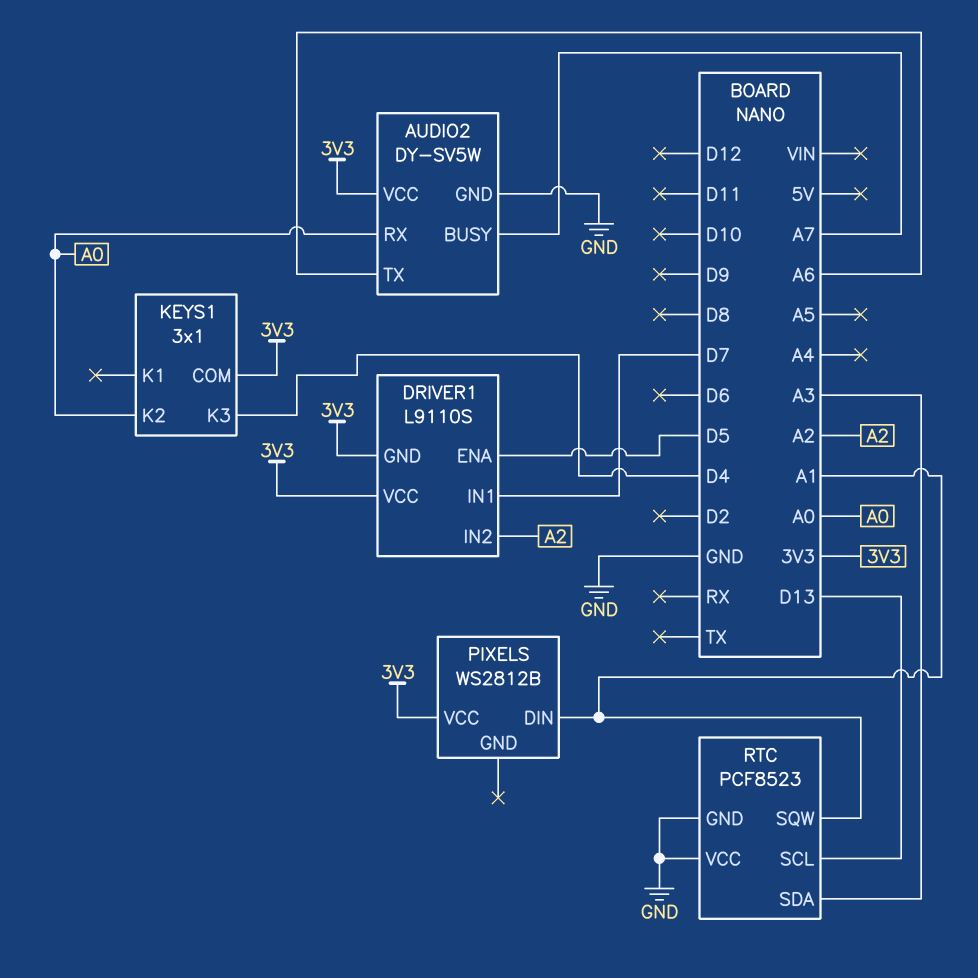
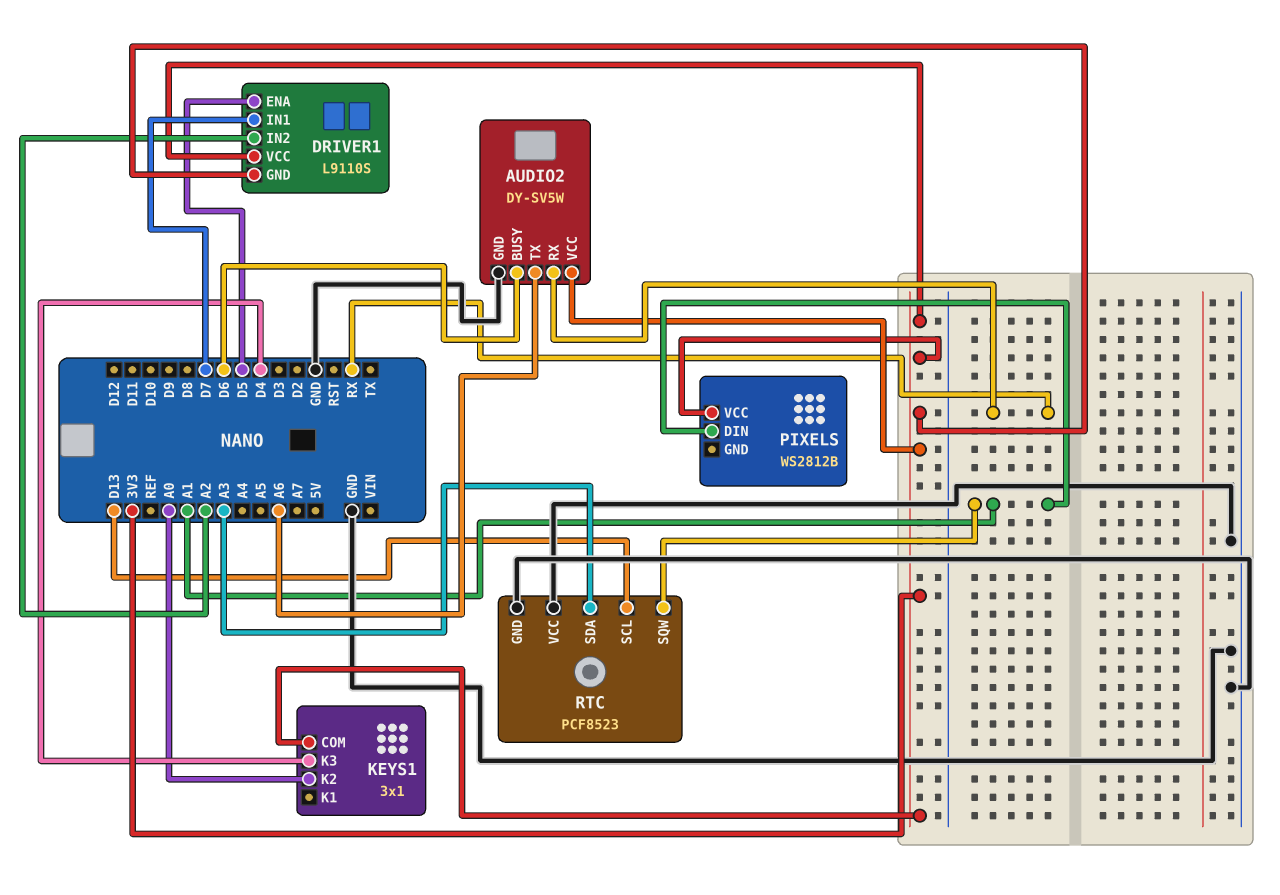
AUDIO2 pin BUSY: A7 -> D6
AUDIO2 pin RX: A0 -> RX

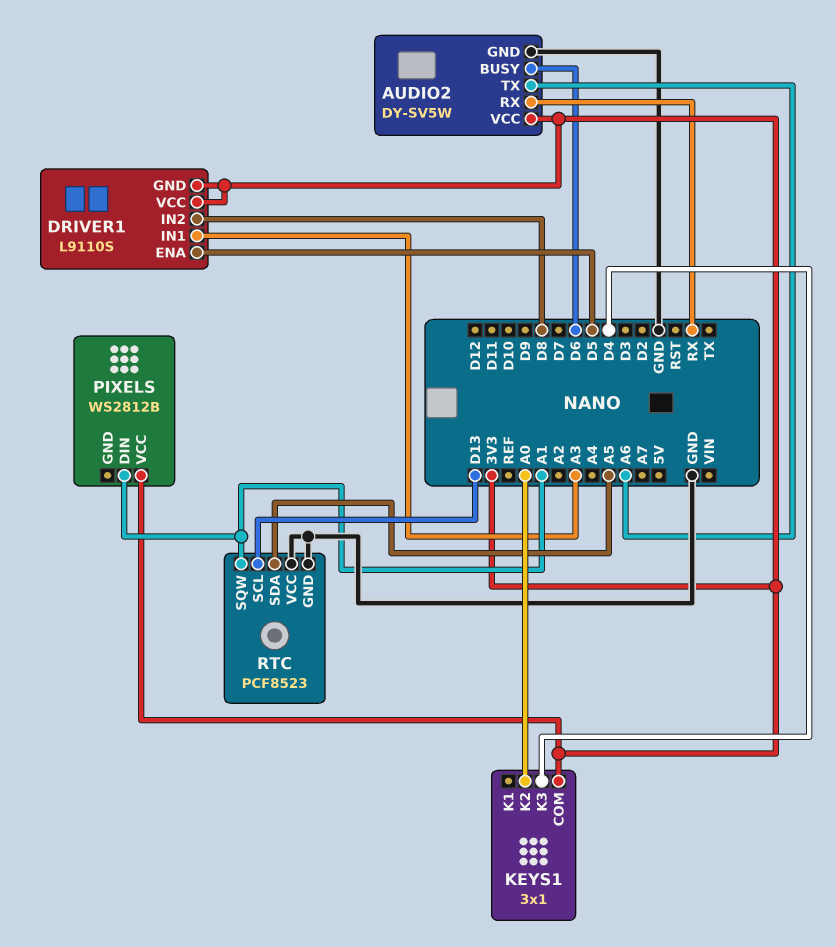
DRIVER1 pin IN1: D7 -> A3
DRIVER1 pin IN2: A2 -> D8
RTC pin SDA: A3 -> A5

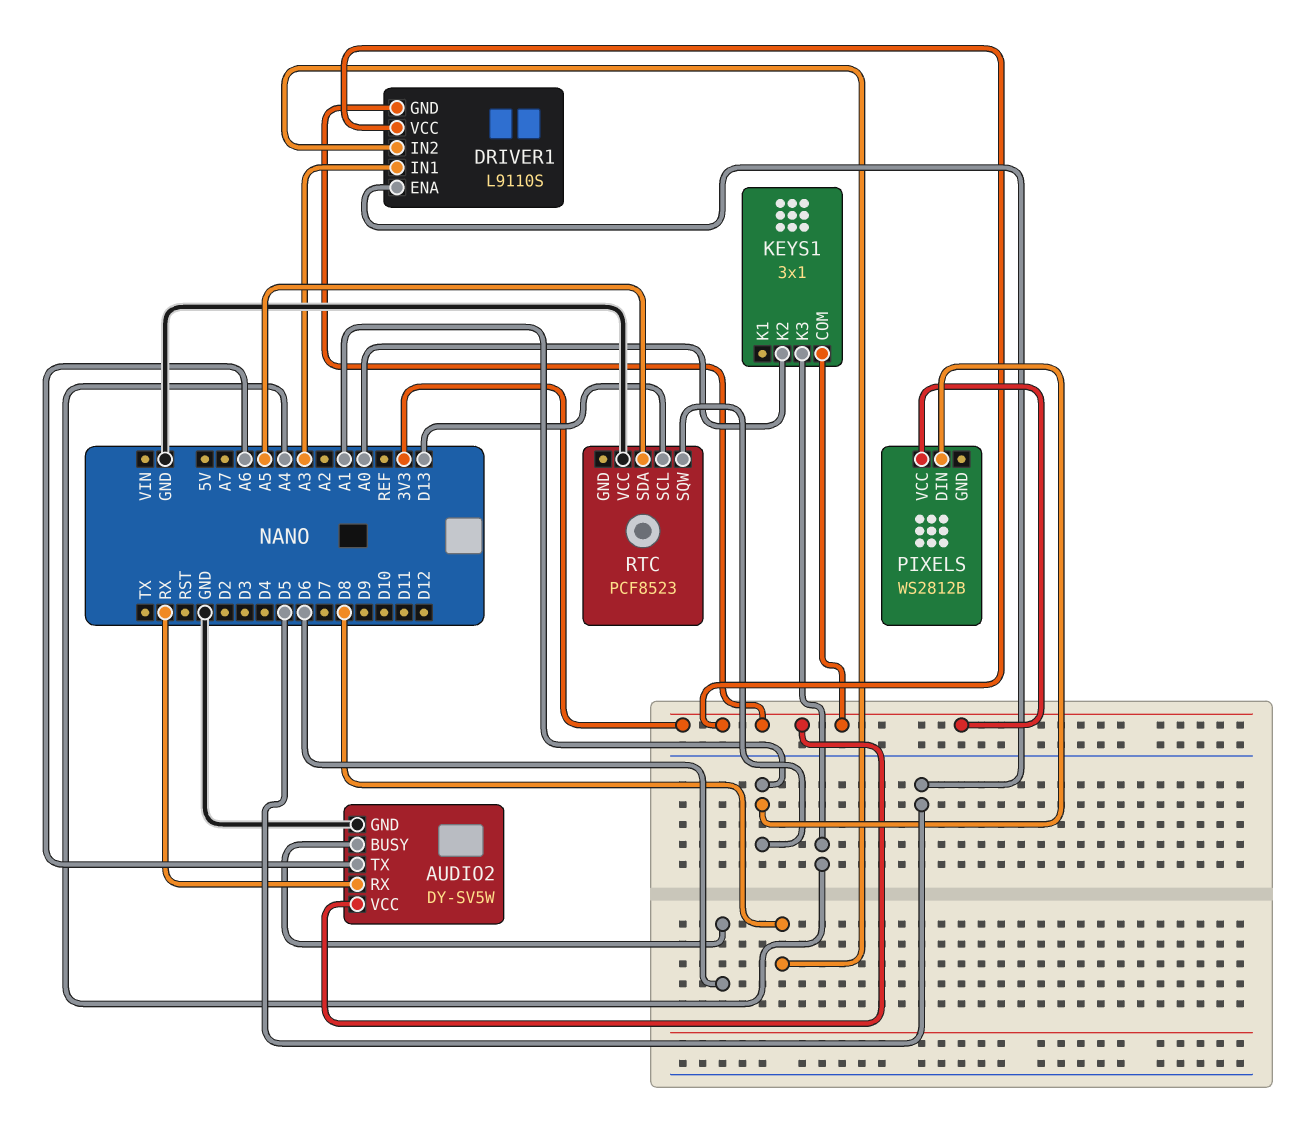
KEYS1 pin K3: D4 -> A4
RTC pin GND: GND -> none

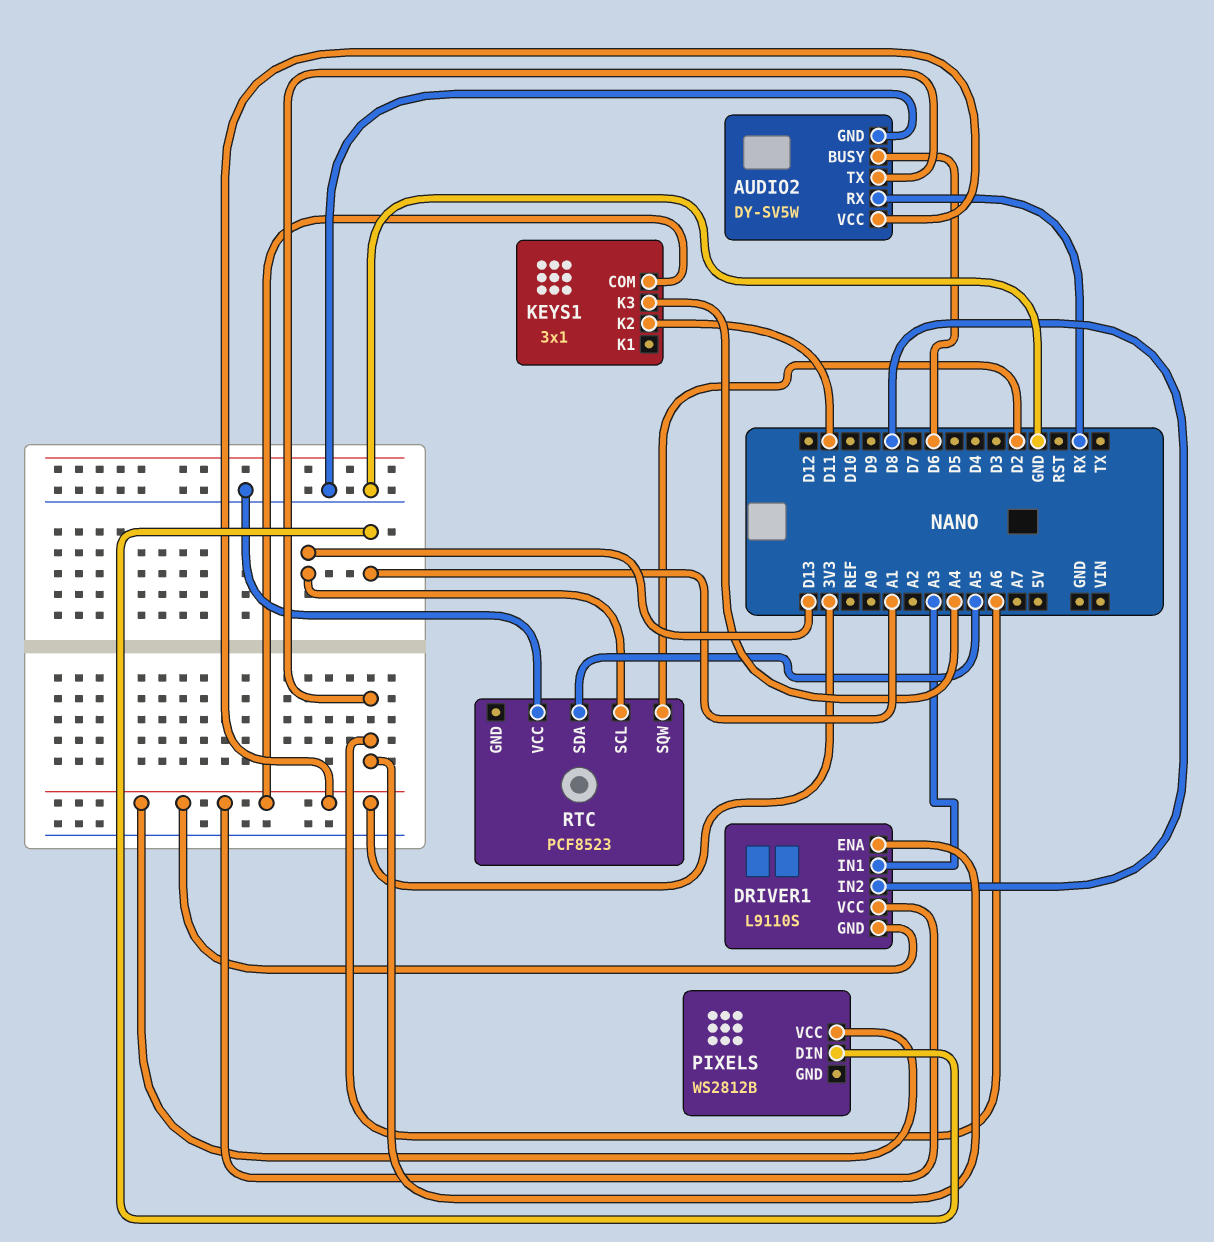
DRIVER1 pin ENA: D5 -> A6
KEYS1 pin K2: A0 -> D11
RTC pin SQW: A1 -> D2

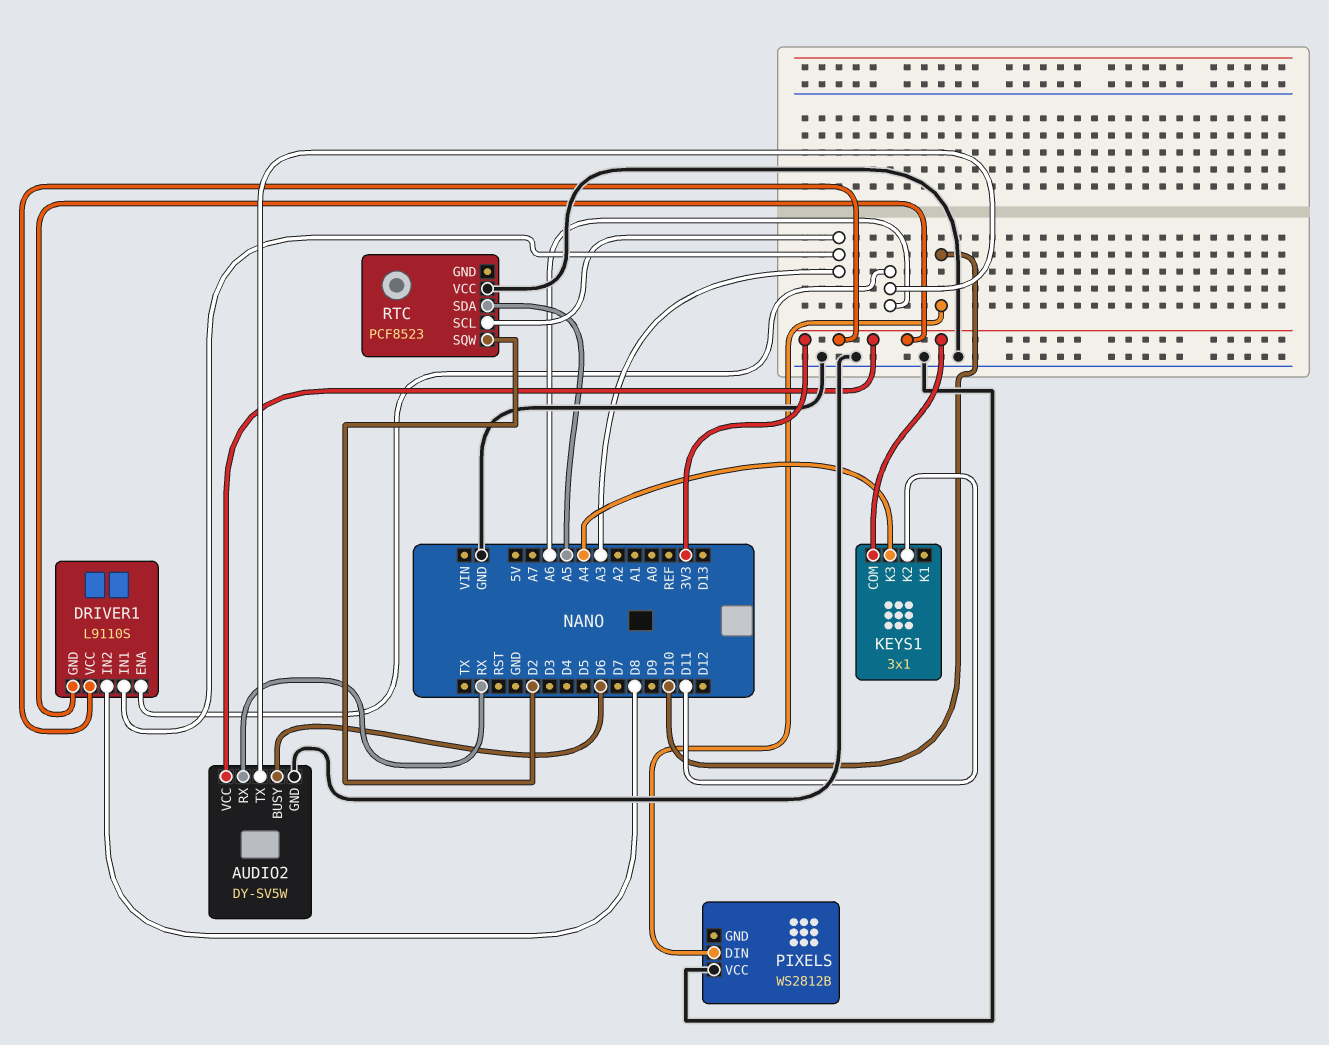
PIXELS pin DIN: A1 -> D10
PIXELS pin VCC: 3V3 -> GND
RTC pin SCL: D13 -> A3

